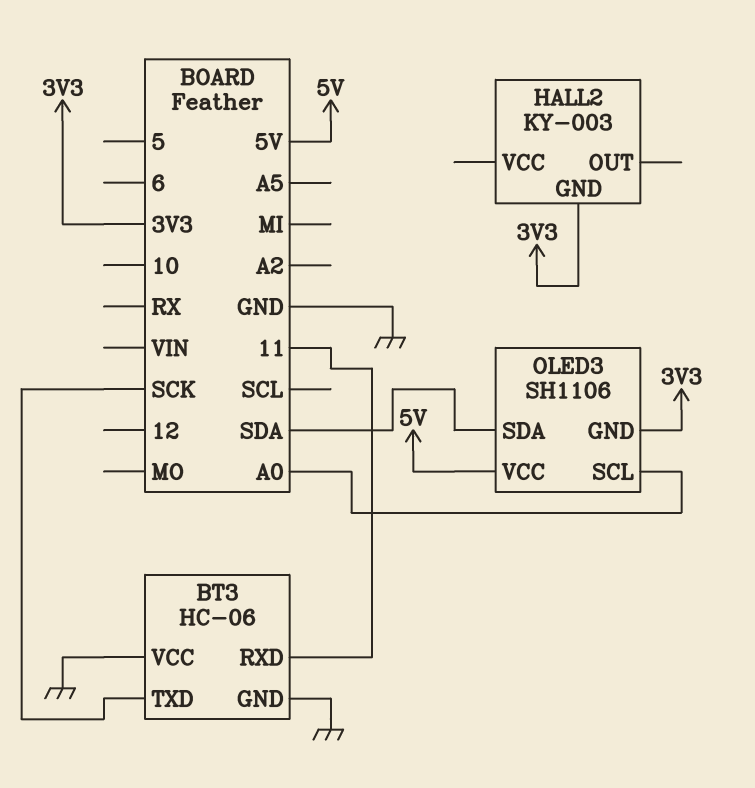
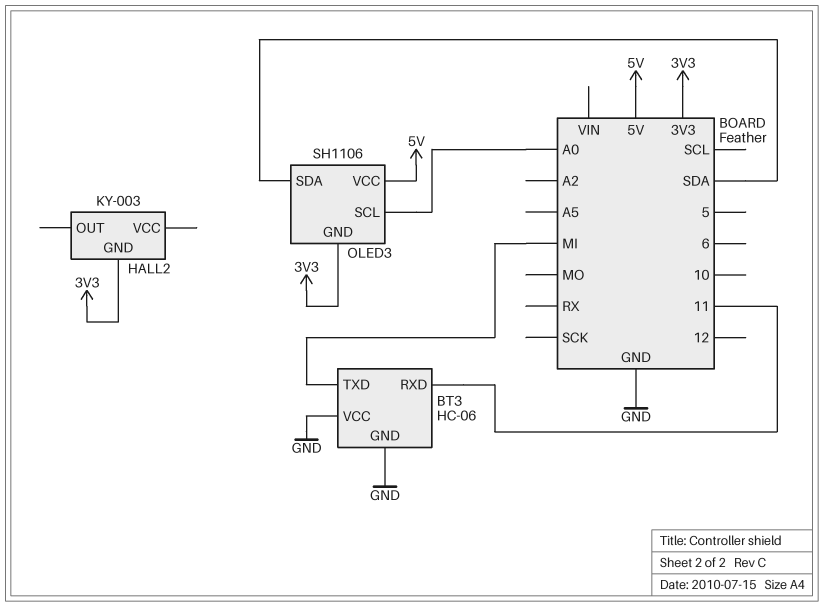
BT3 pin TXD: SCK -> MI

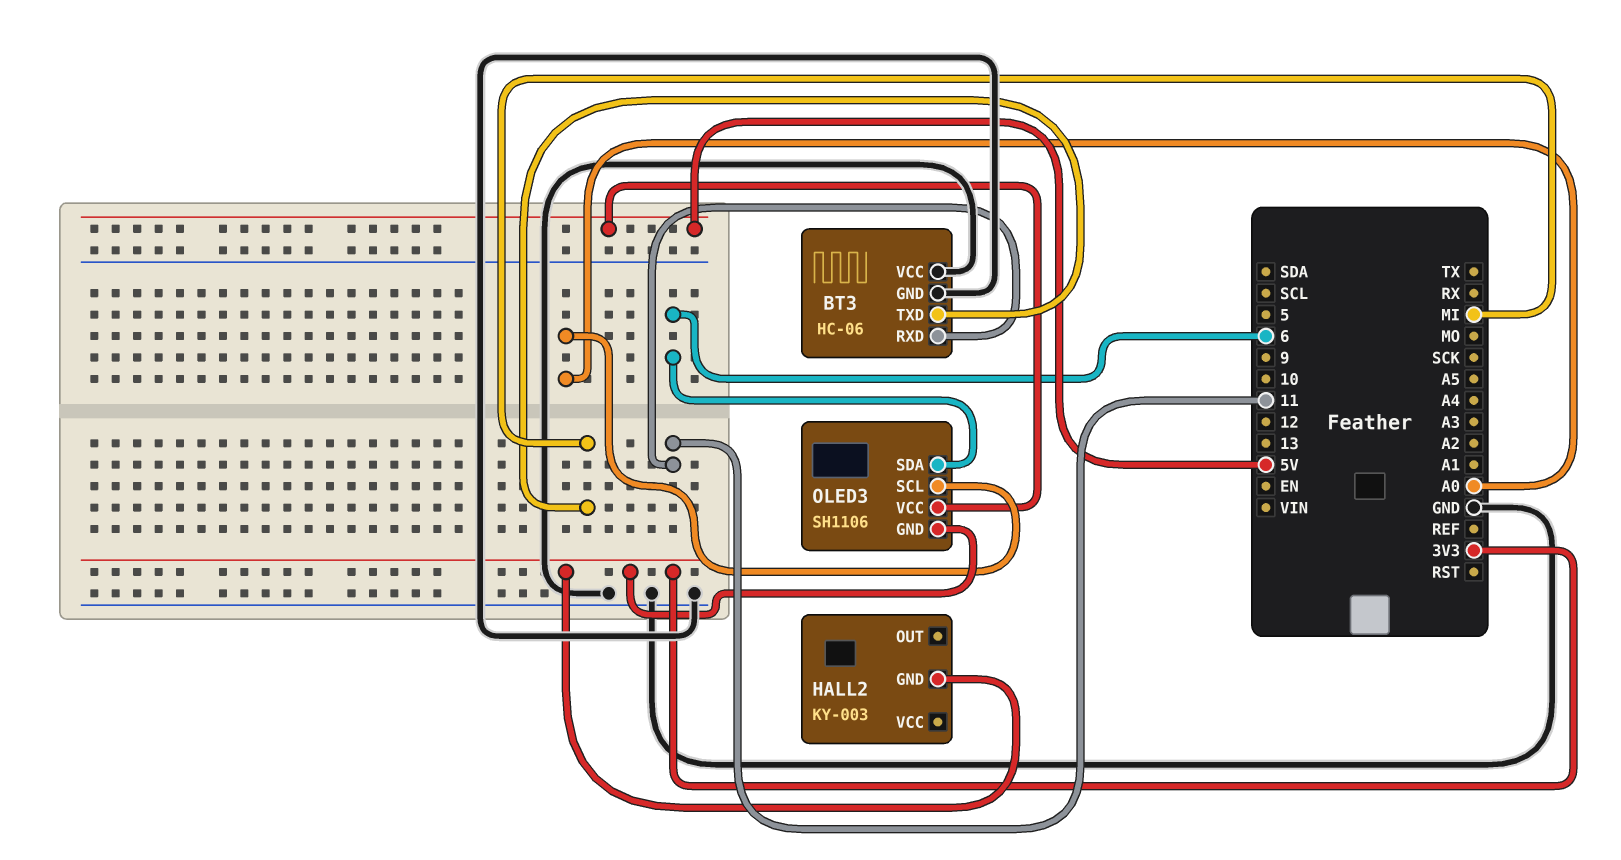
OLED3 pin SDA: SDA -> 6

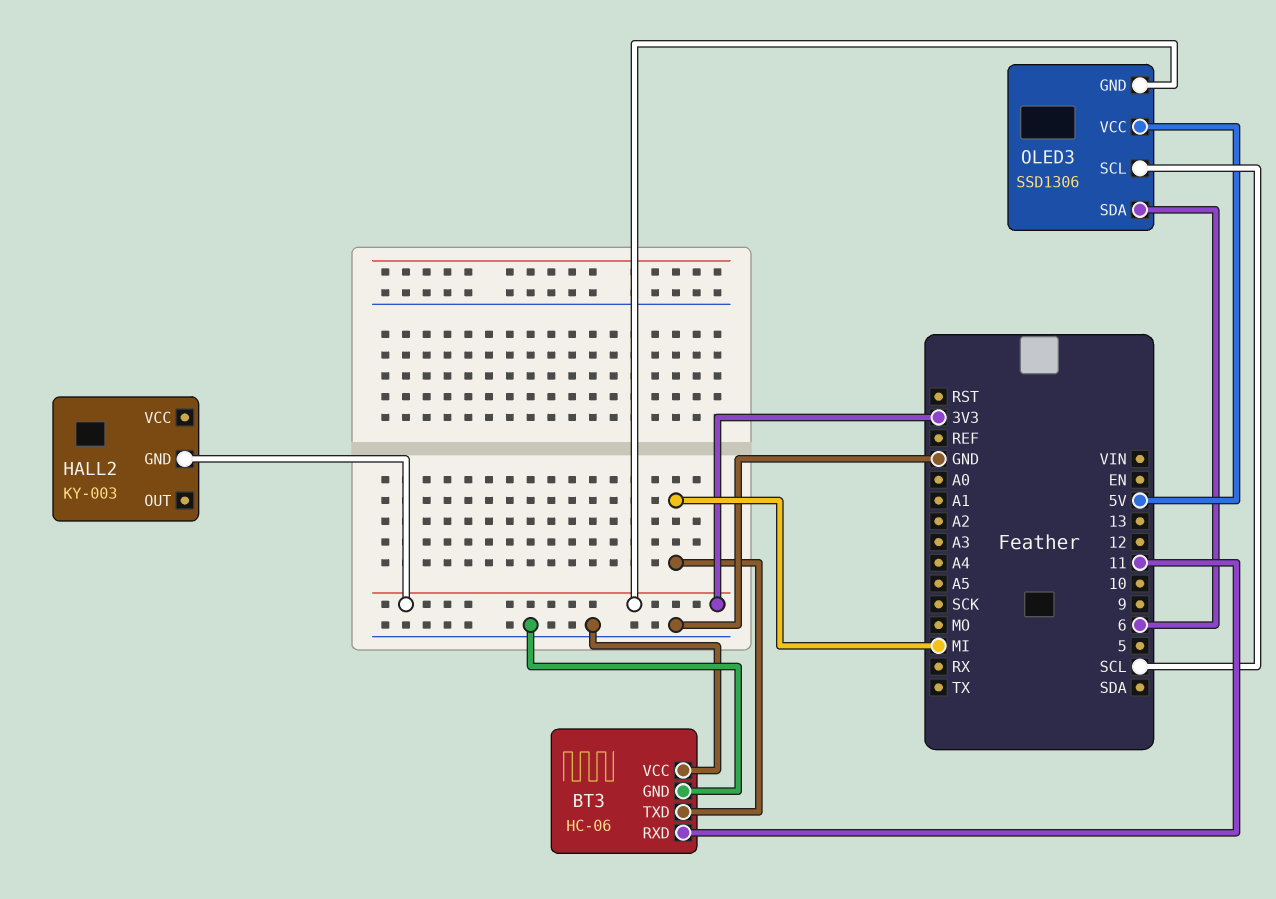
OLED3: SH1106 -> SSD1306
OLED3 pin SCL: A0 -> SCL

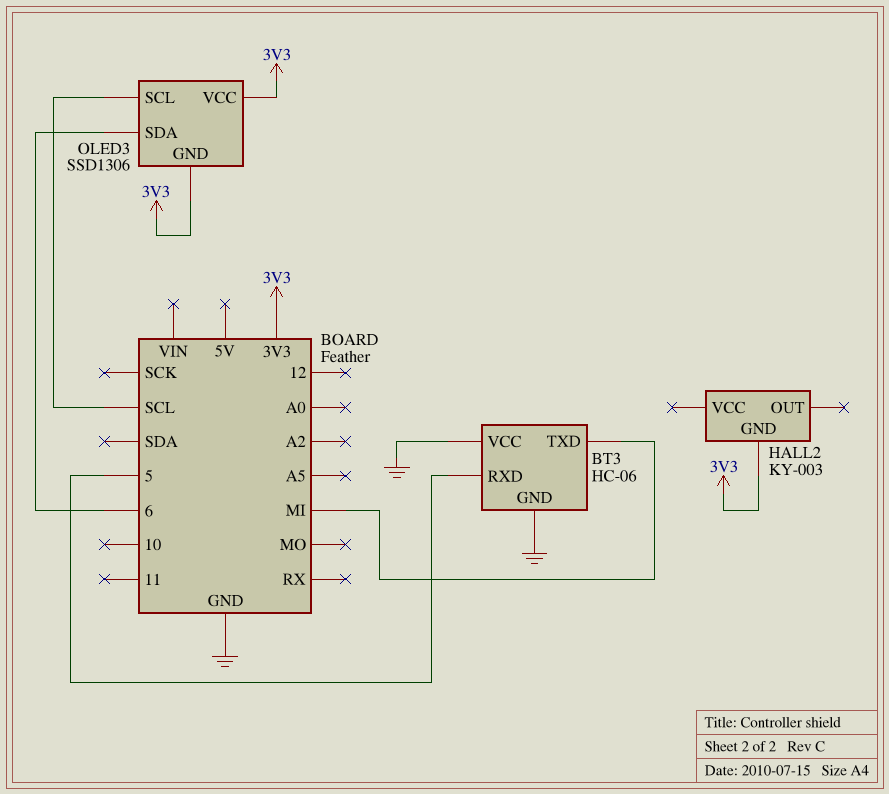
BT3 pin RXD: 11 -> 5
OLED3 pin VCC: 5V -> 3V3

